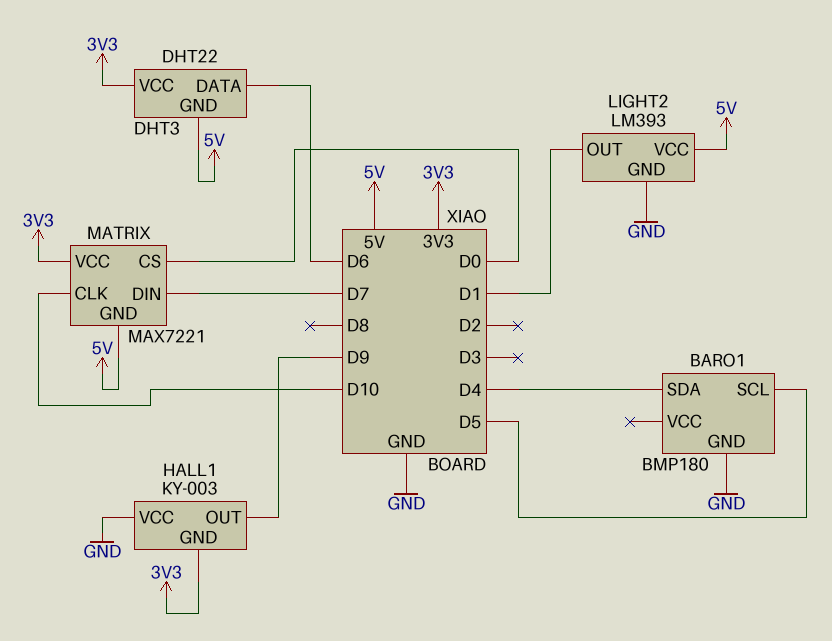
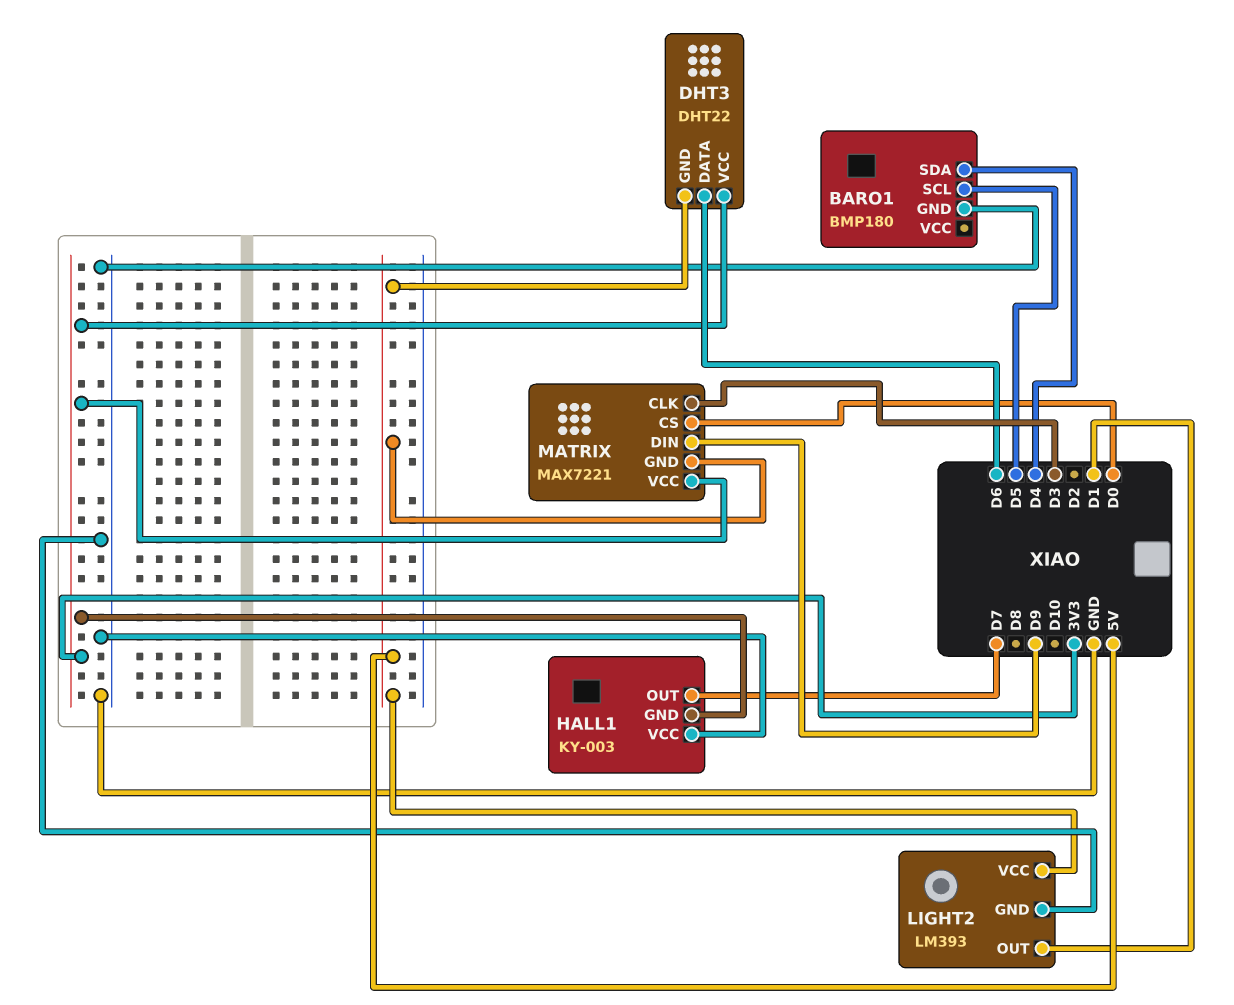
HALL1 pin OUT: D9 -> D7
MATRIX pin CLK: D10 -> D3
MATRIX pin DIN: D7 -> D9

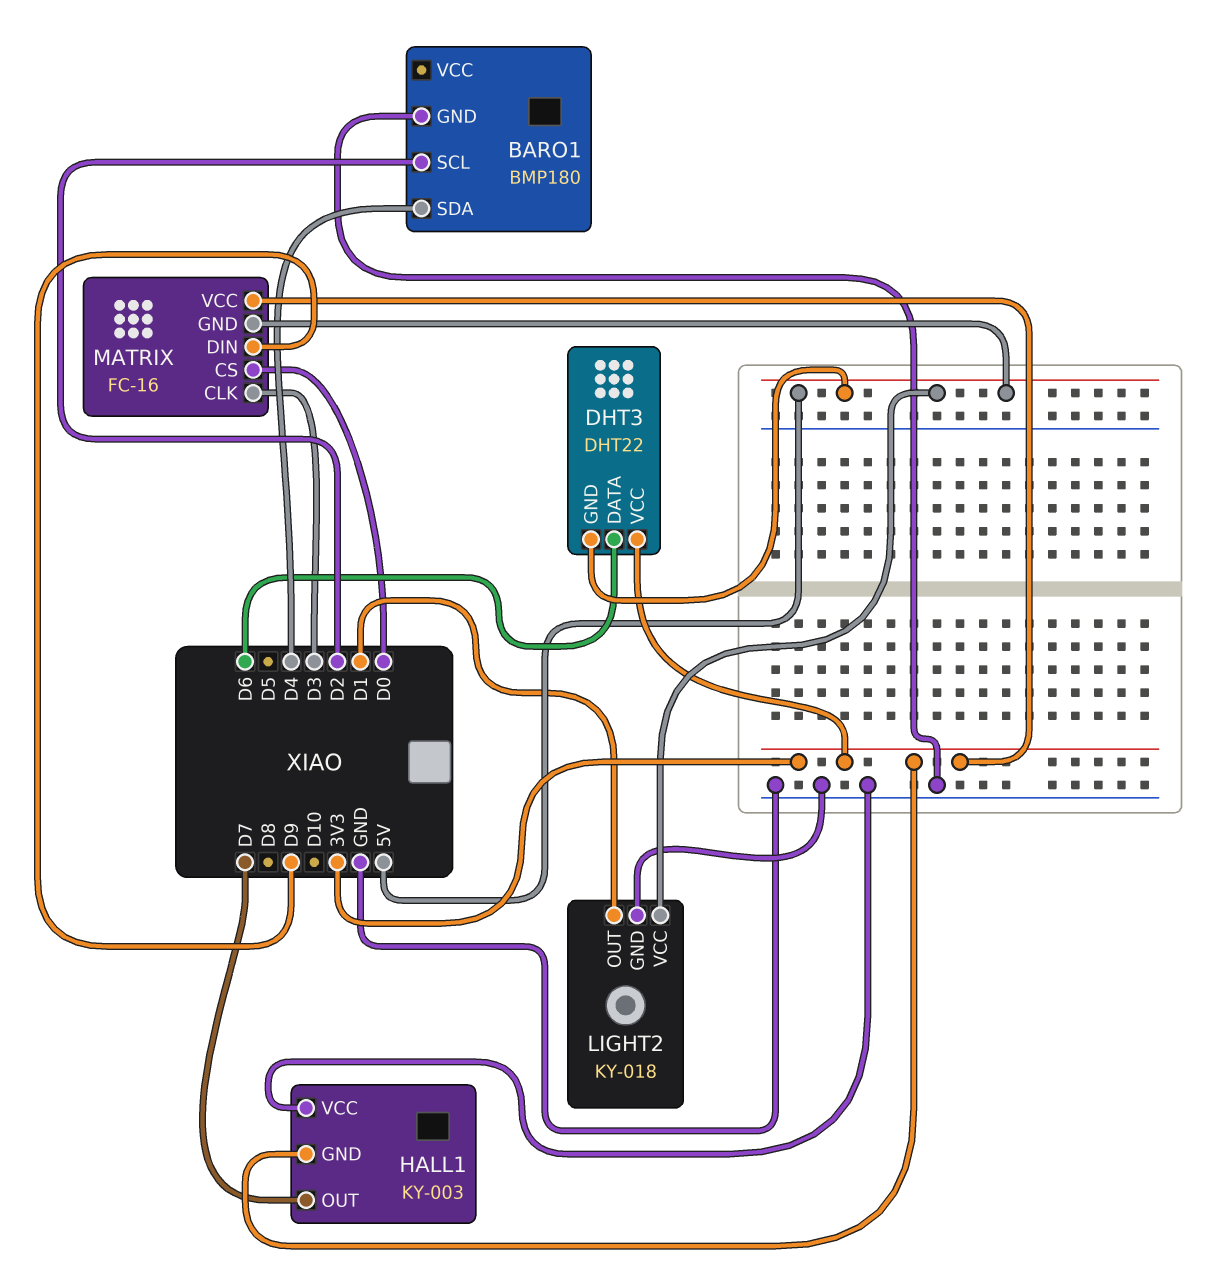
BARO1 pin SCL: D5 -> D2
LIGHT2: LM393 -> KY-018
MATRIX: MAX7221 -> FC-16

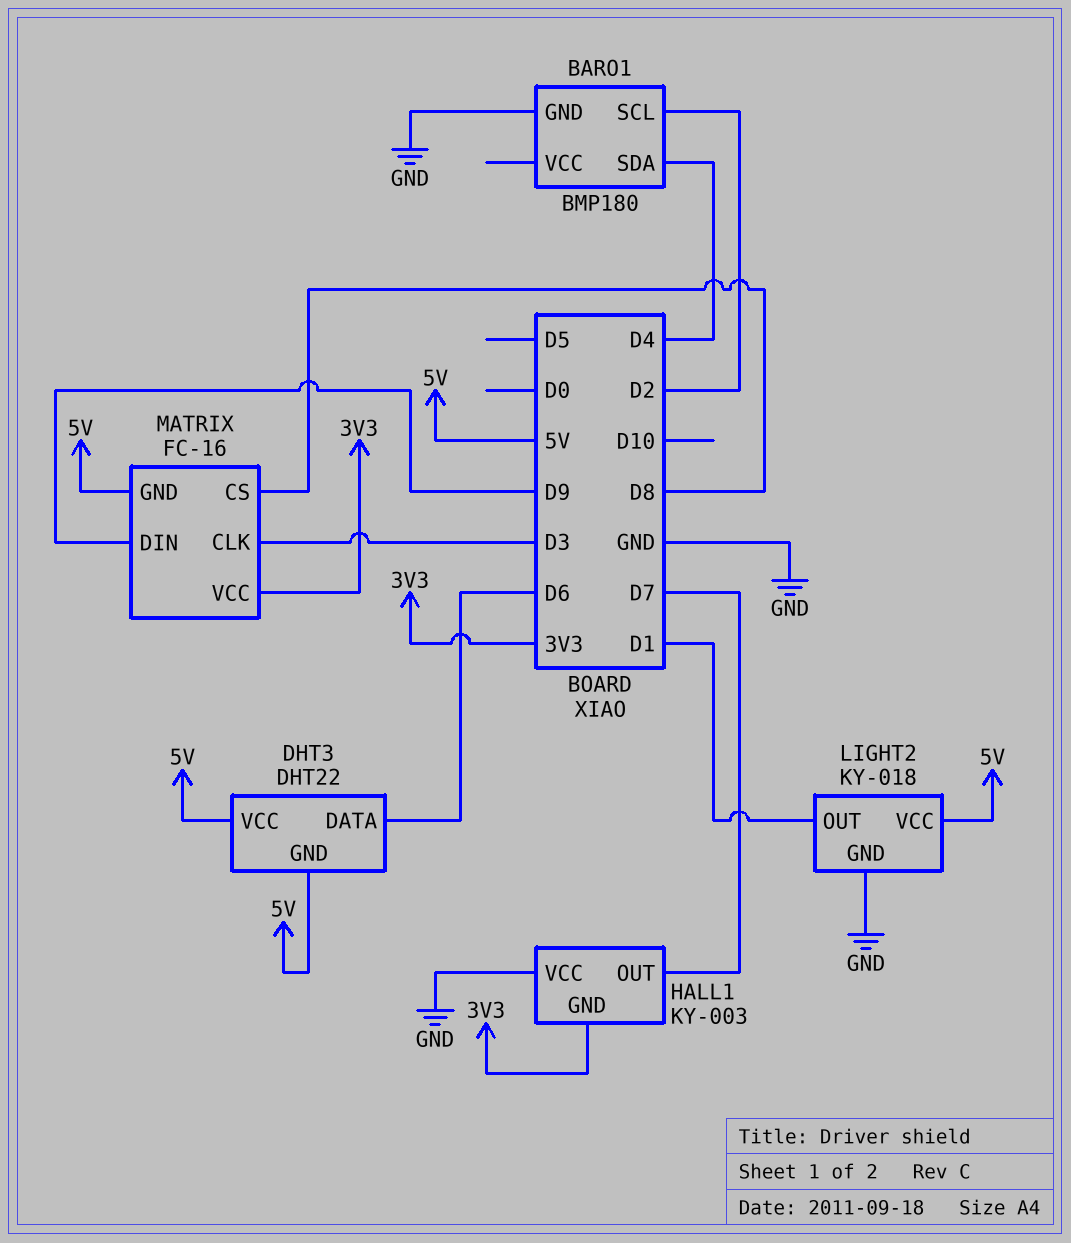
DHT3 pin VCC: 3V3 -> 5V
MATRIX pin CS: D0 -> D8

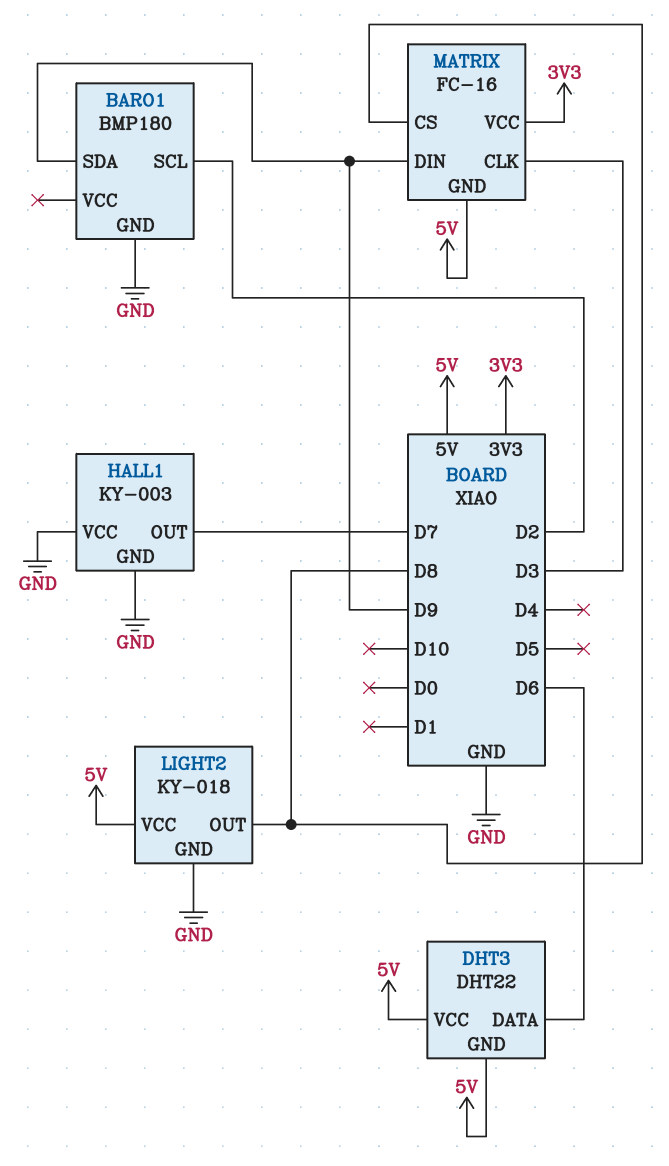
BARO1 pin SDA: D4 -> D9
HALL1 pin GND: 3V3 -> GND
LIGHT2 pin OUT: D1 -> D8

